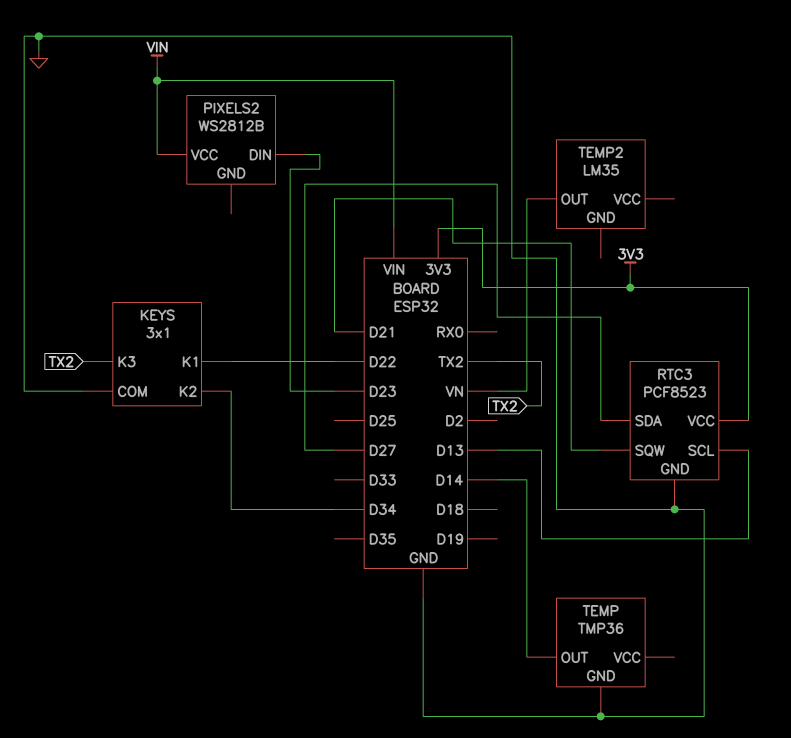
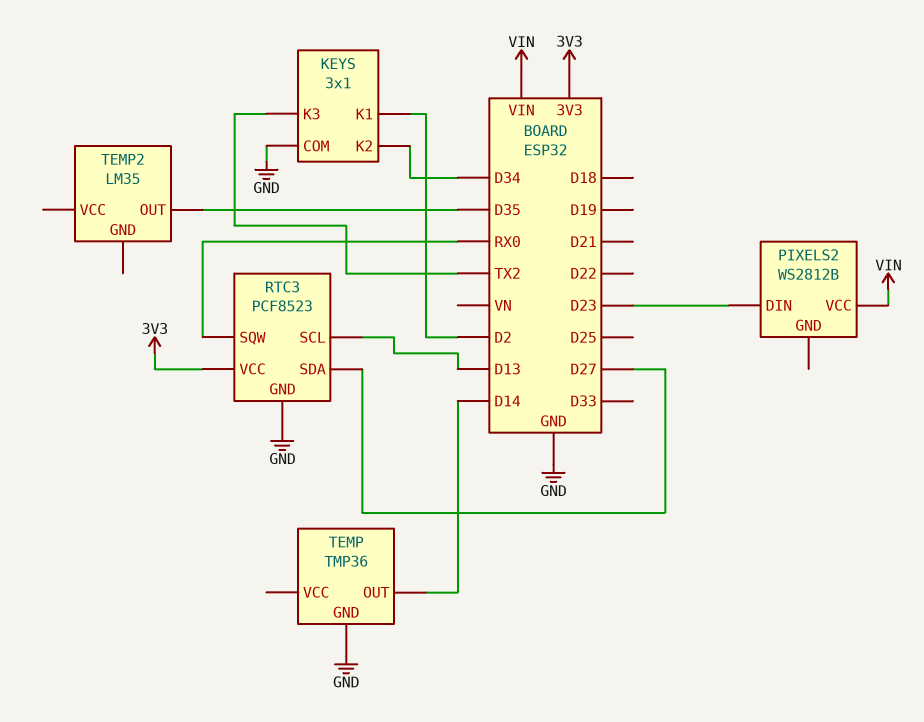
KEYS pin K1: D22 -> D2
RTC3 pin SQW: D21 -> RX0
TEMP2 pin OUT: VN -> D35

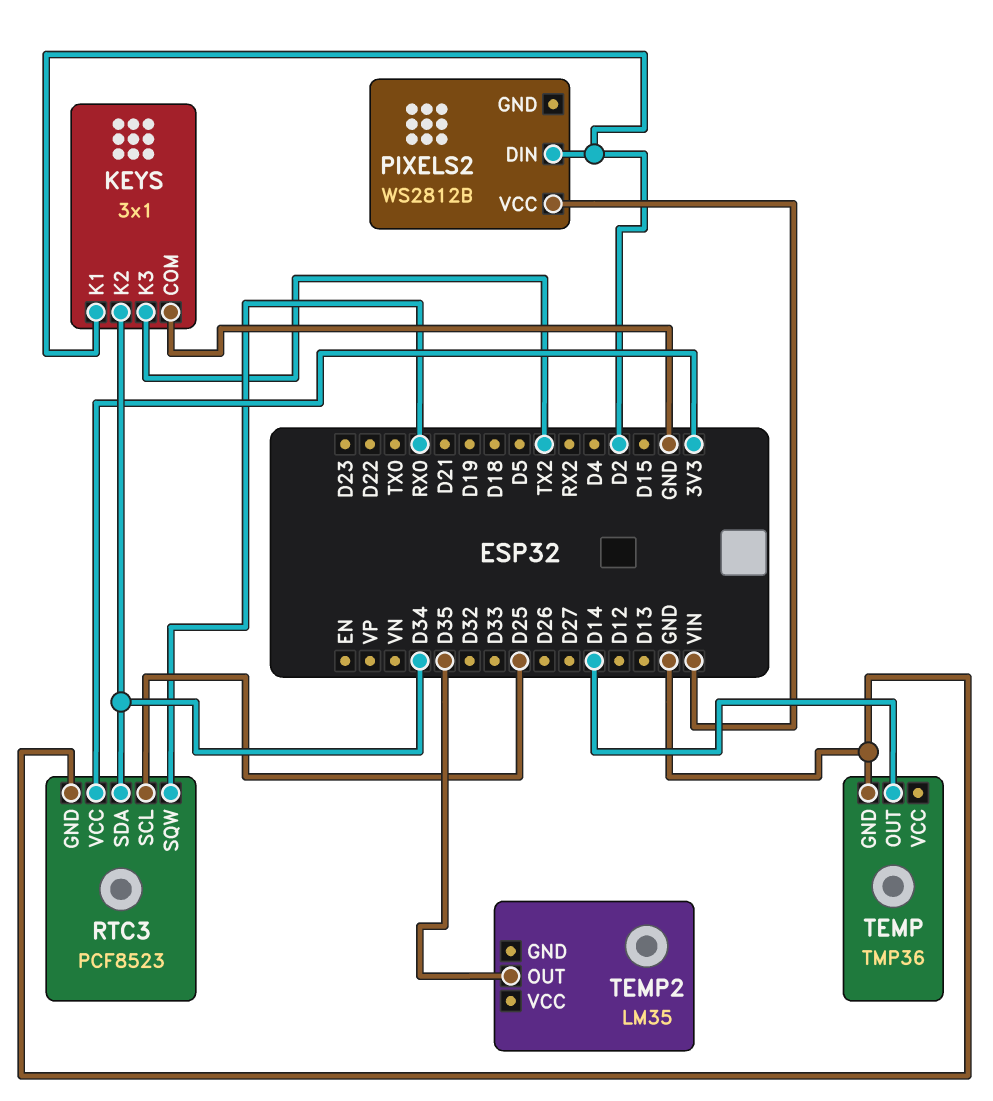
PIXELS2 pin DIN: D23 -> D2
RTC3 pin SCL: D13 -> D25
RTC3 pin SDA: D27 -> D34

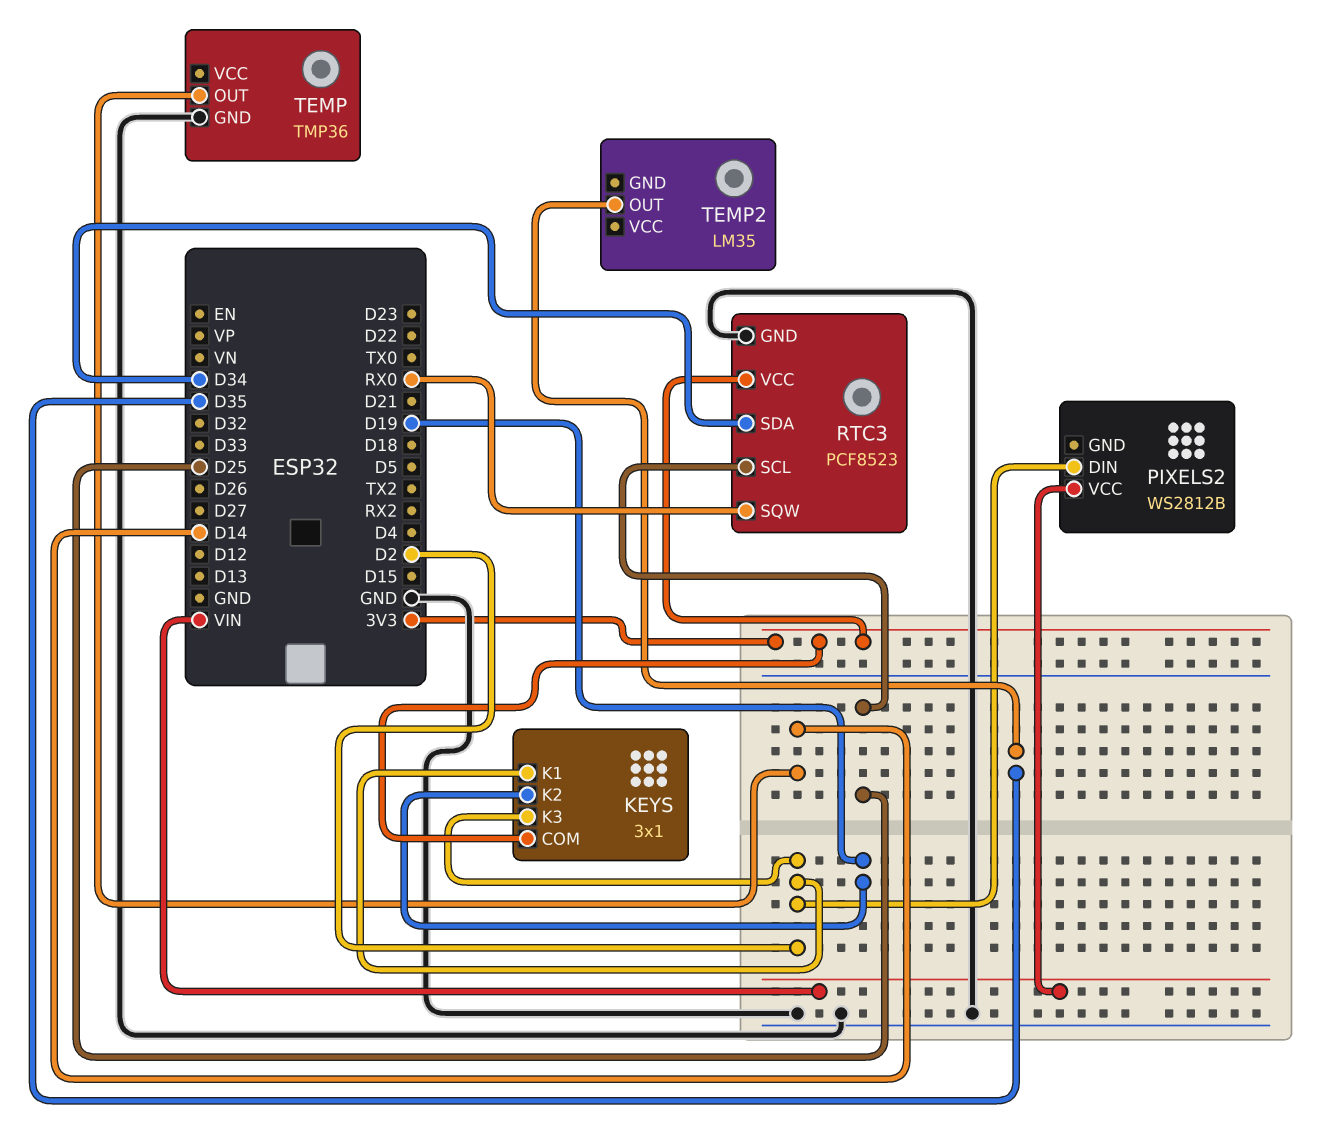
KEYS pin COM: GND -> 3V3
KEYS pin K2: D34 -> D19
KEYS pin K3: TX2 -> D2

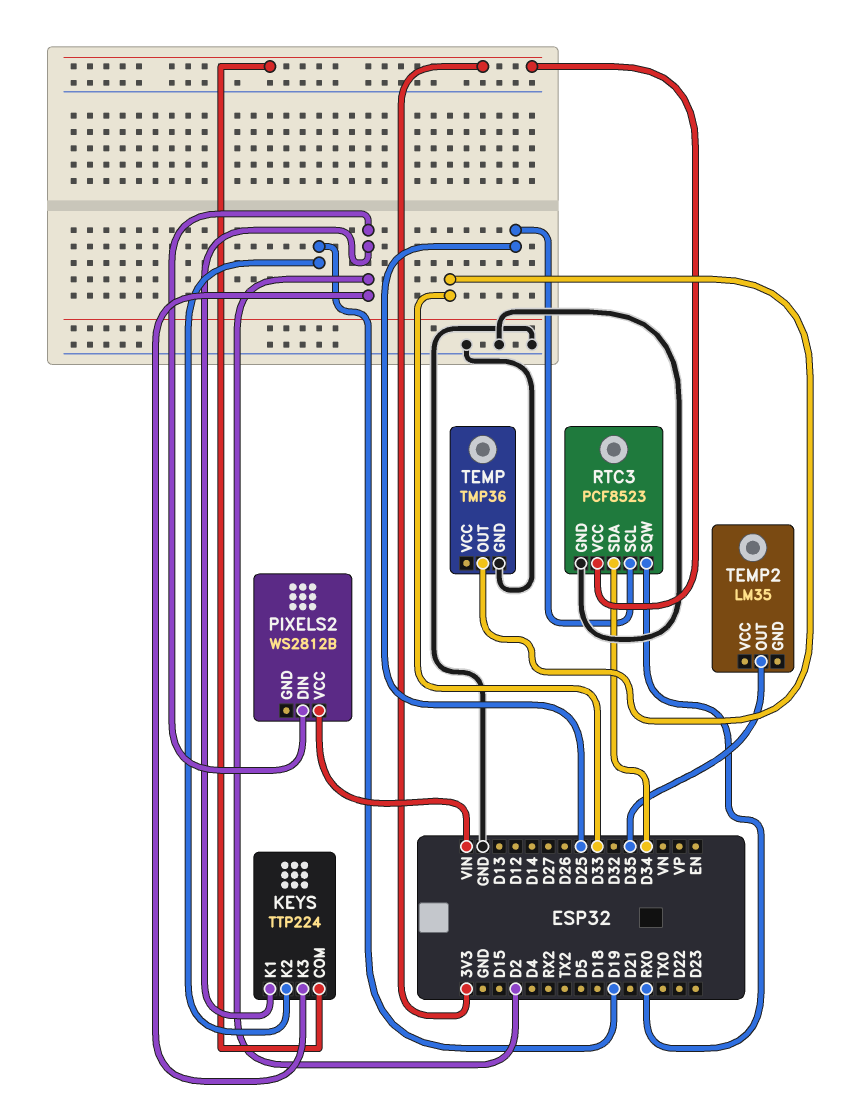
KEYS: 3x1 -> TTP224
TEMP pin OUT: D14 -> D33

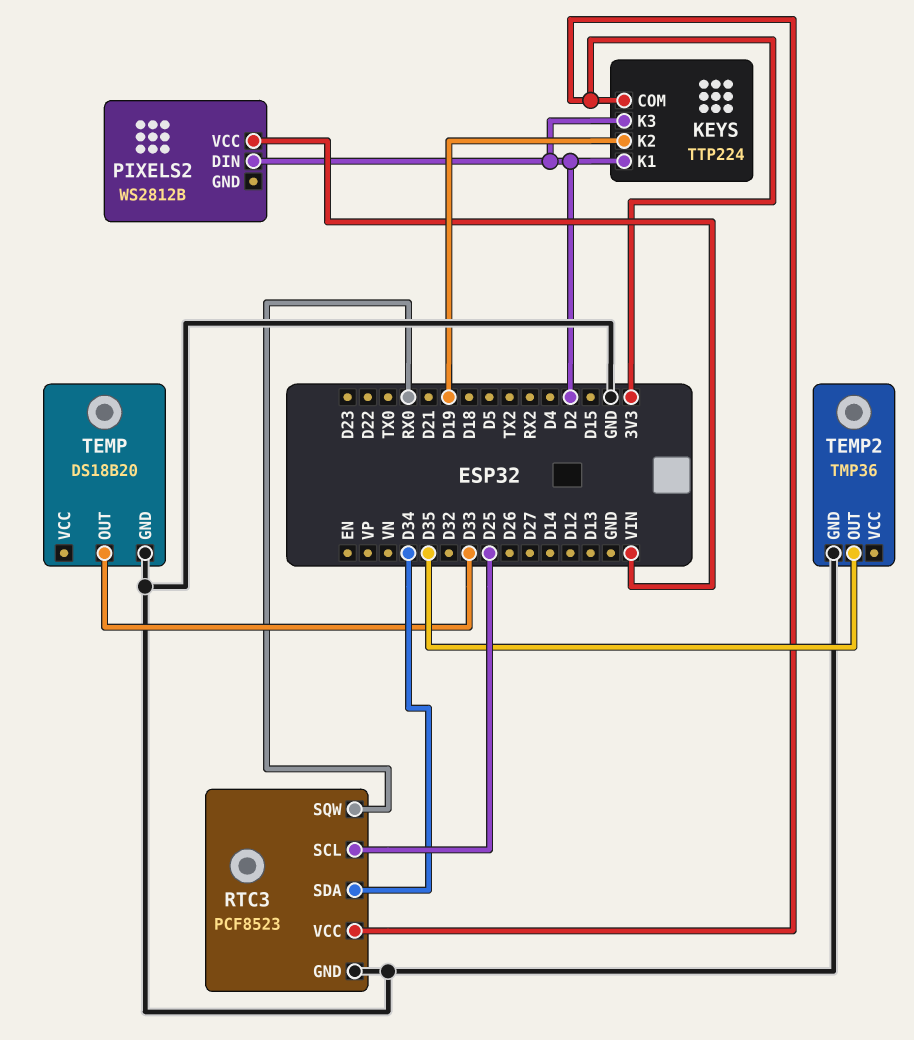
TEMP: TMP36 -> DS18B20
TEMP2: LM35 -> TMP36
TEMP2 pin GND: none -> GND

